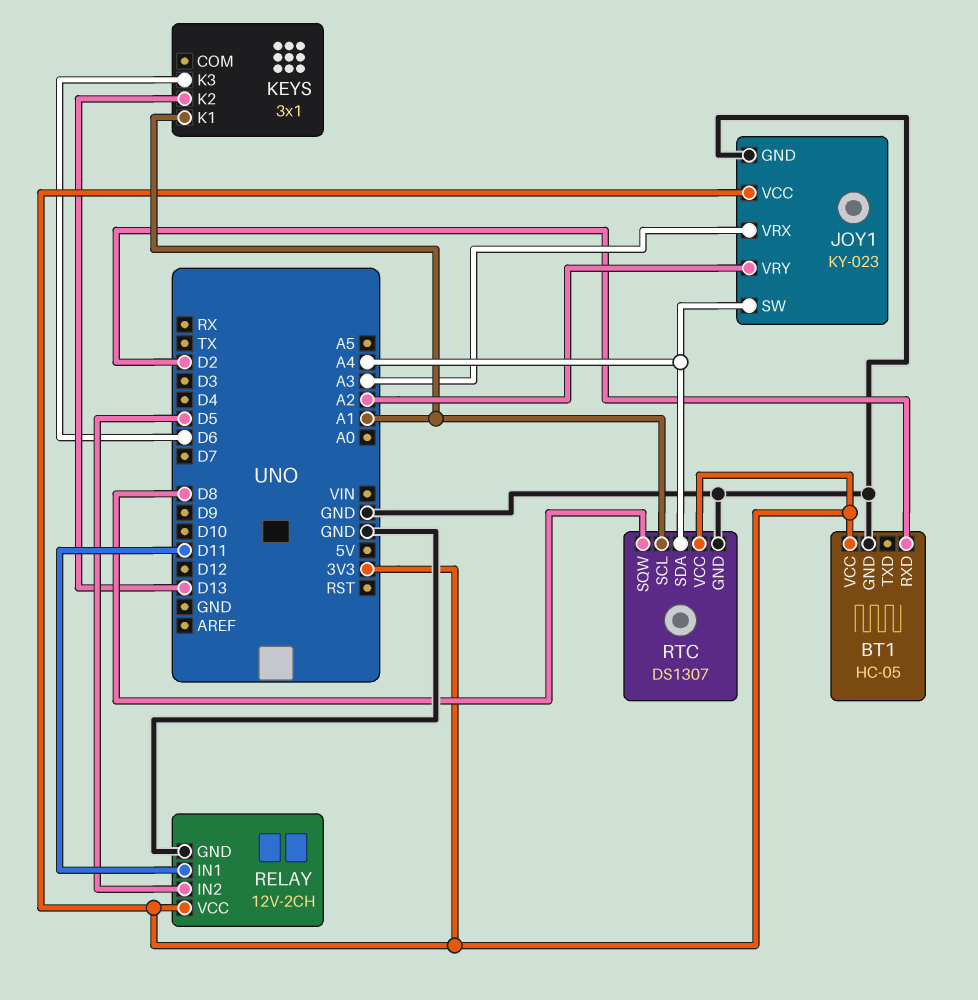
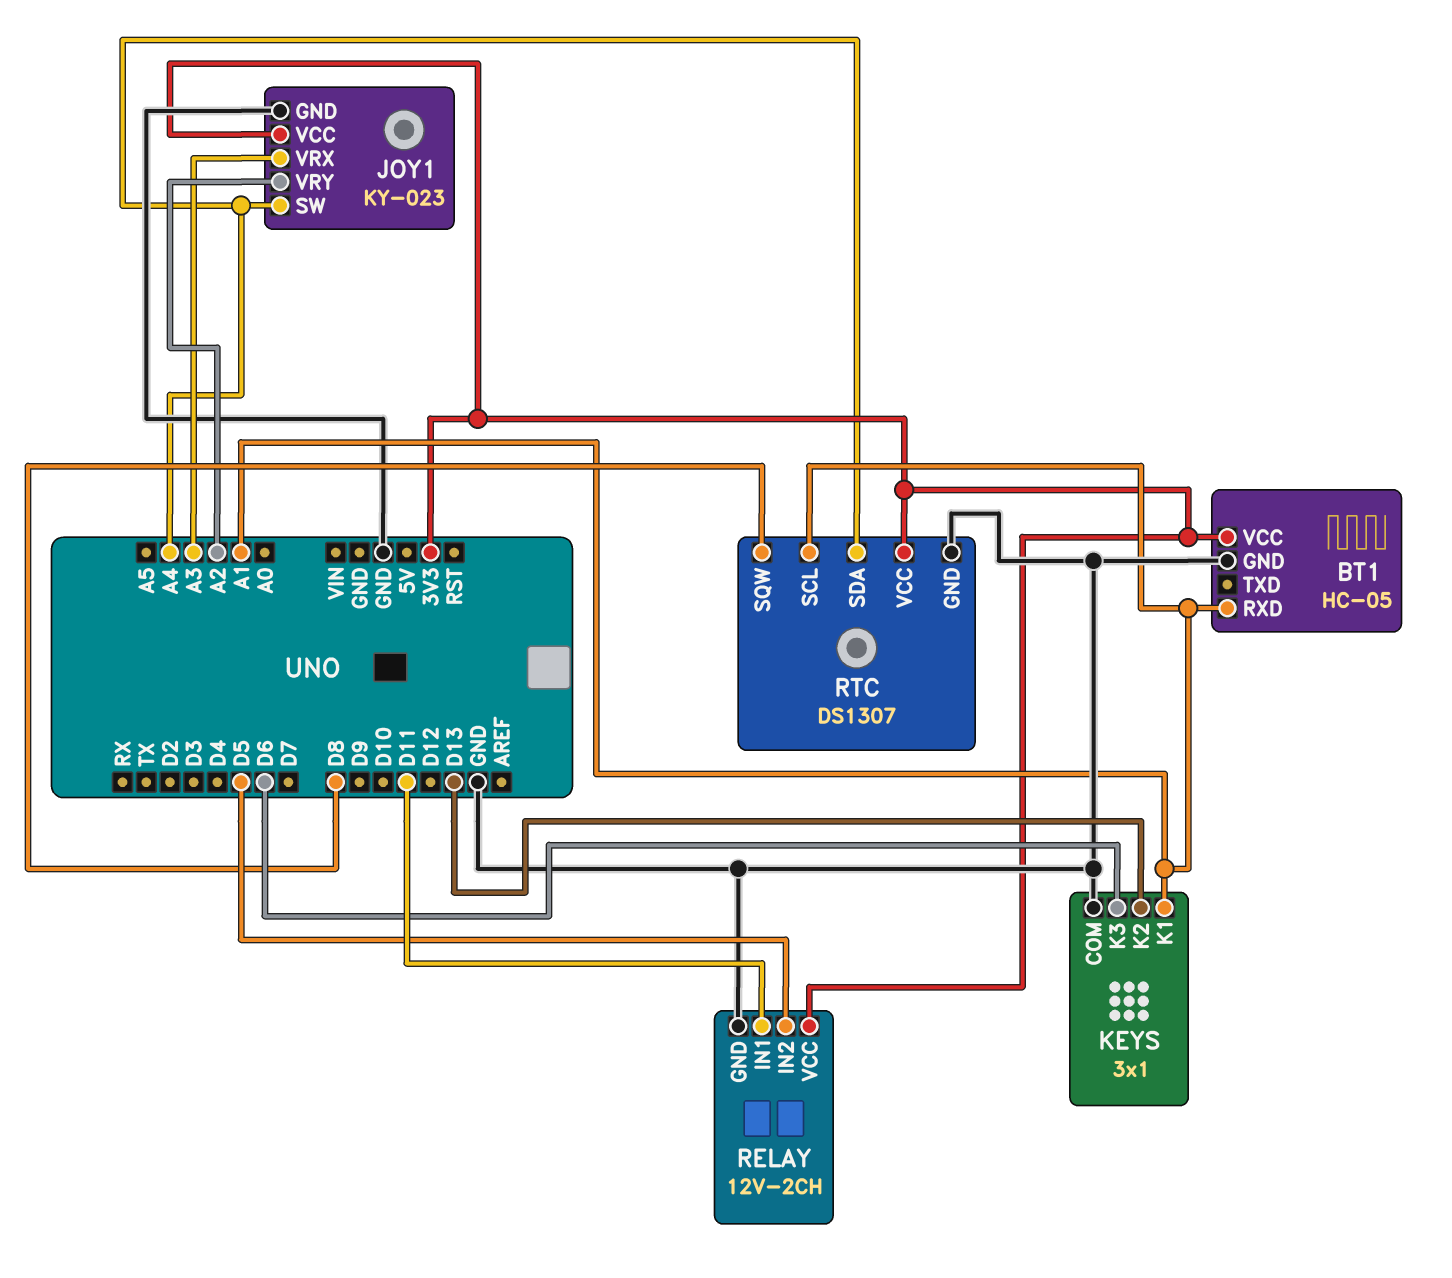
BT1 pin RXD: D2 -> A1
KEYS pin COM: none -> GND

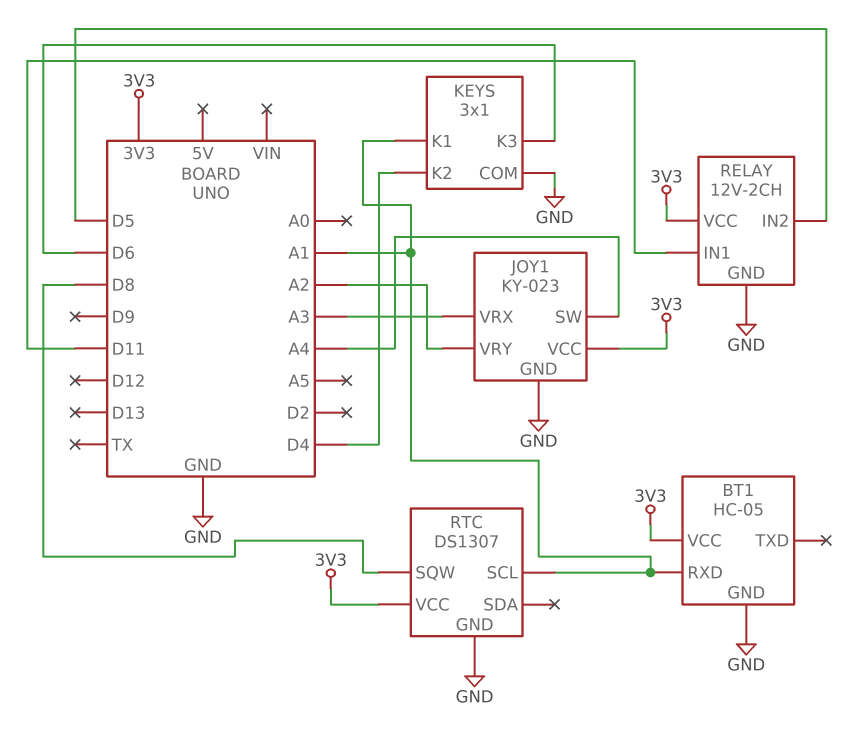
KEYS pin K2: D13 -> D4
RTC pin SDA: A4 -> none

